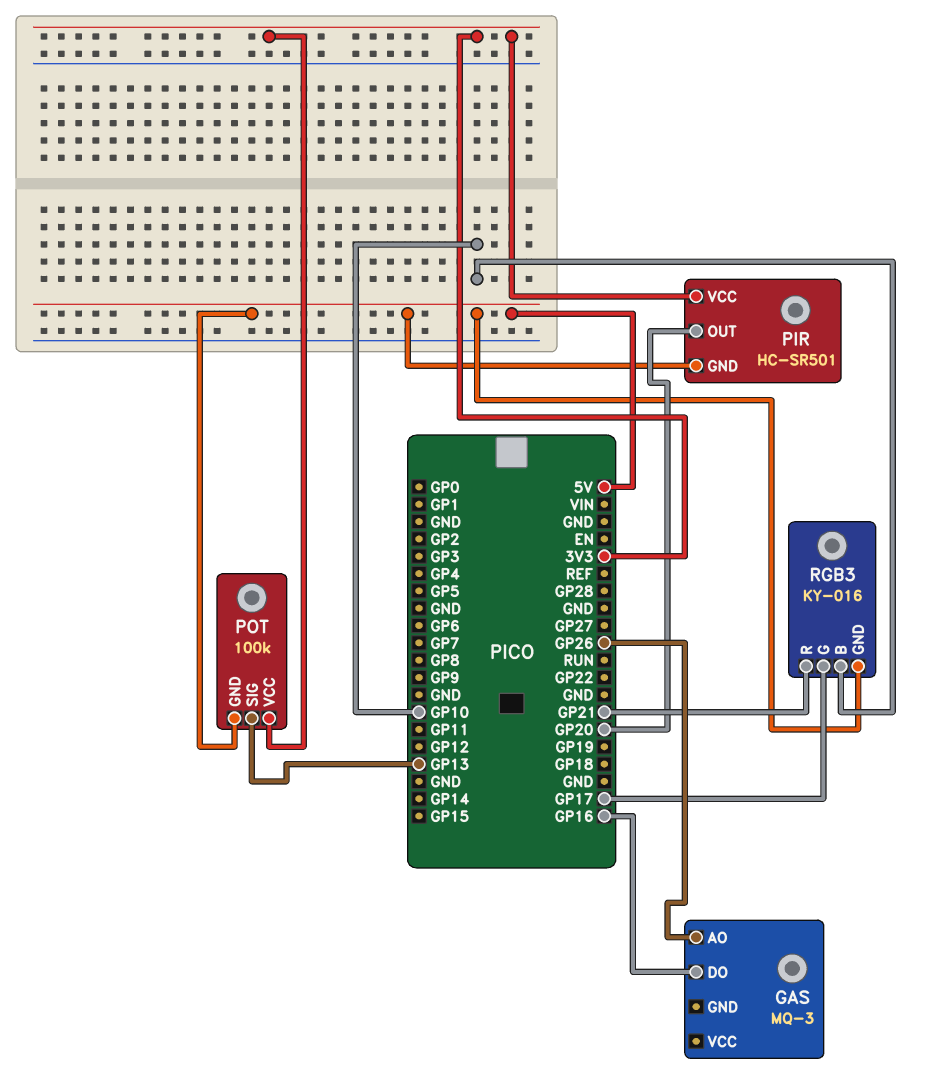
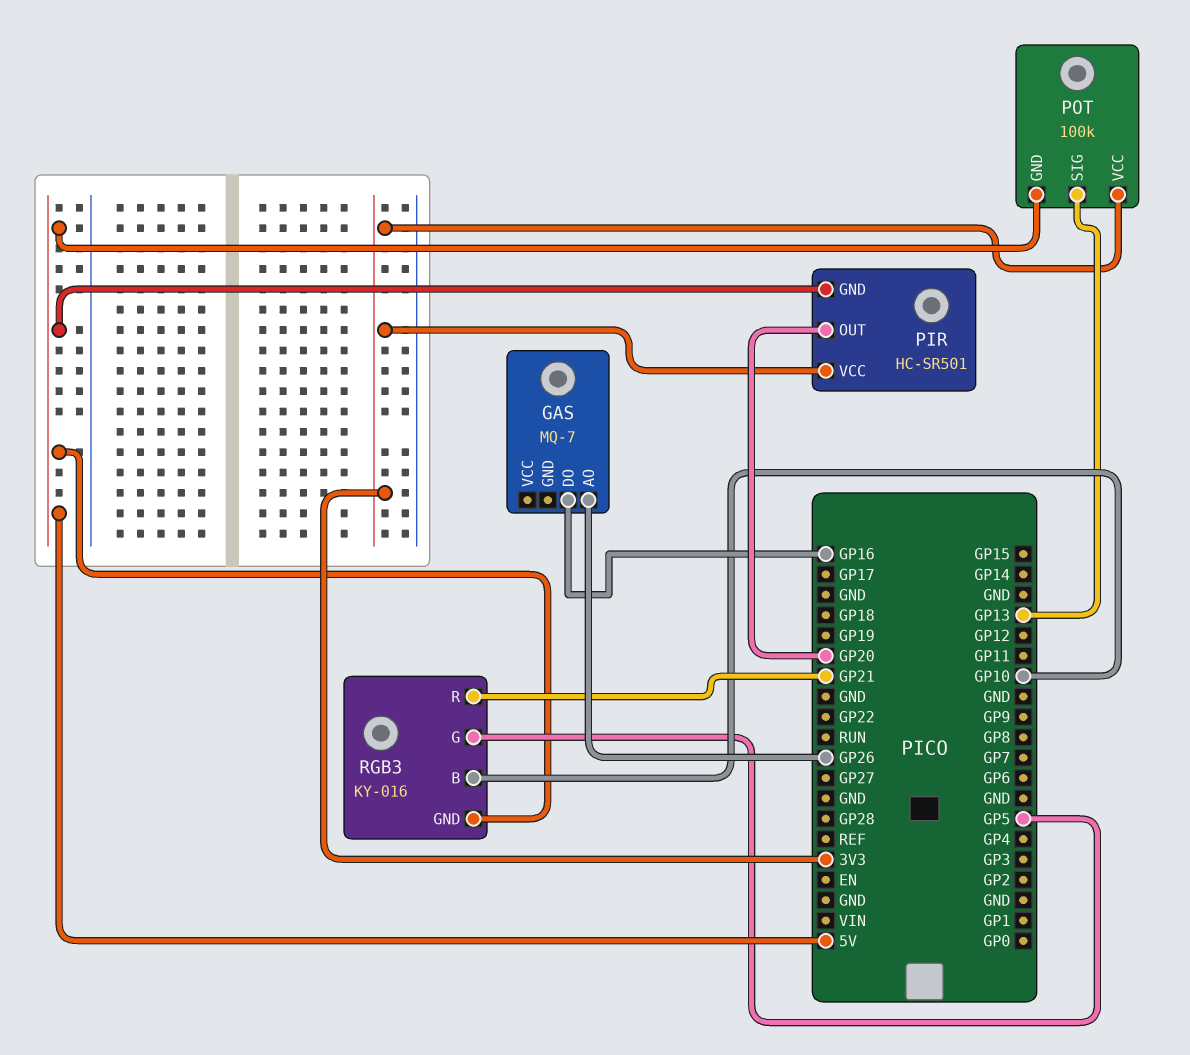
GAS: MQ-3 -> MQ-7
RGB3 pin G: GP17 -> GP5

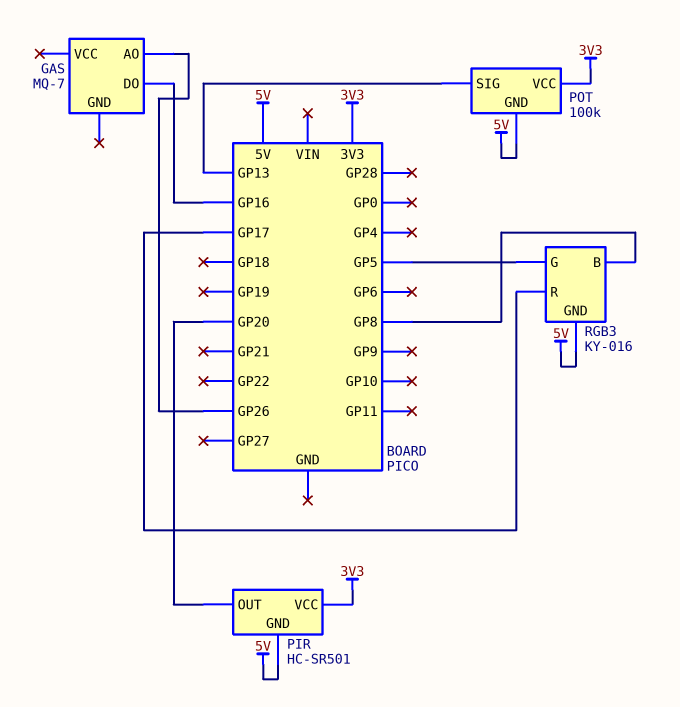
RGB3 pin B: GP10 -> GP8
RGB3 pin R: GP21 -> GP17

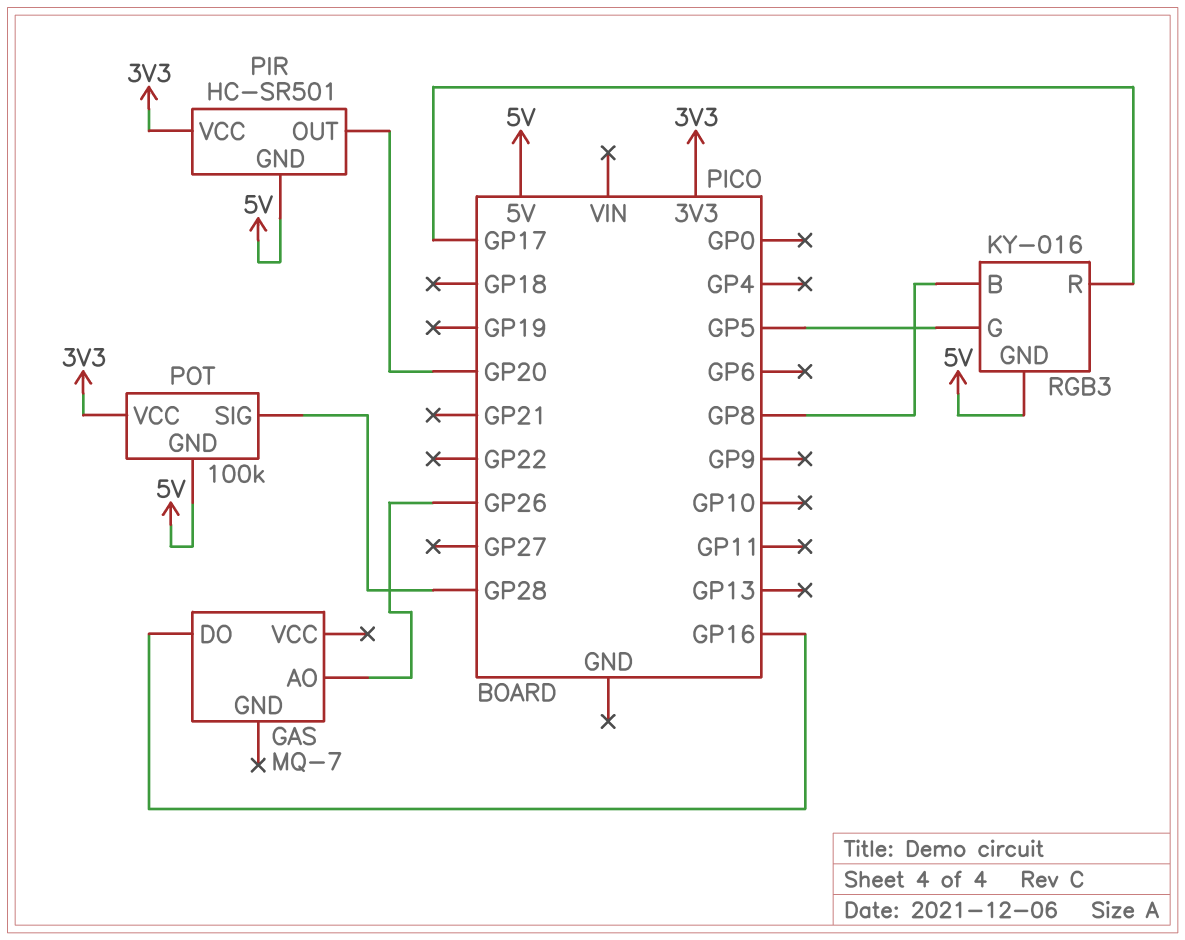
POT pin SIG: GP13 -> GP28

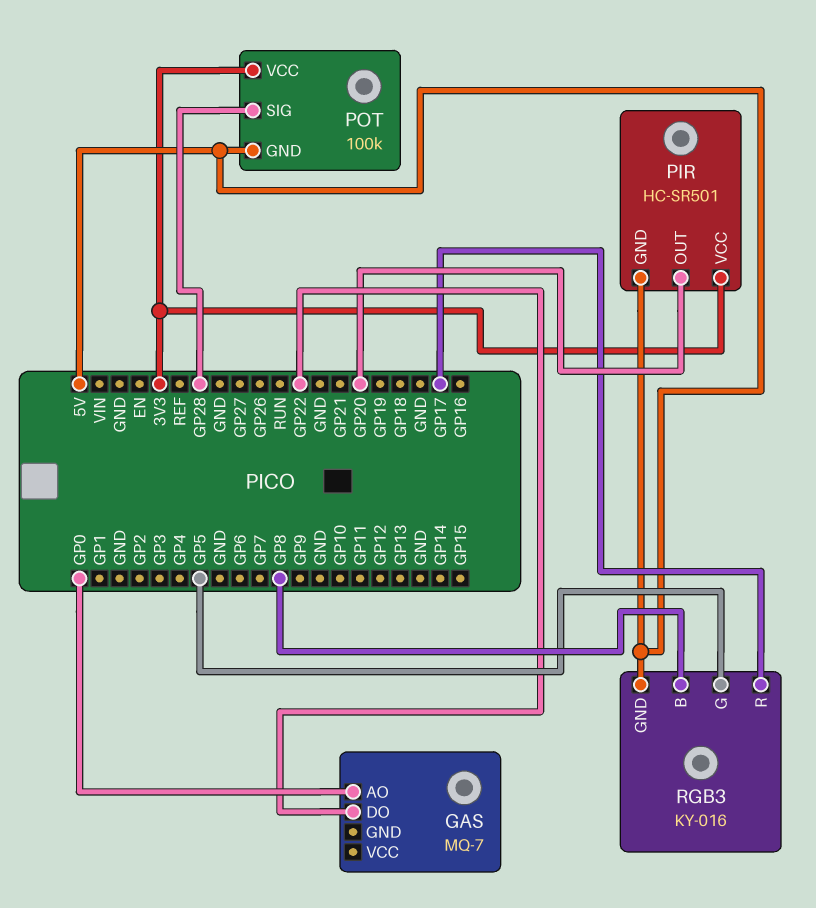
GAS pin AO: GP26 -> GP0
GAS pin DO: GP16 -> GP22

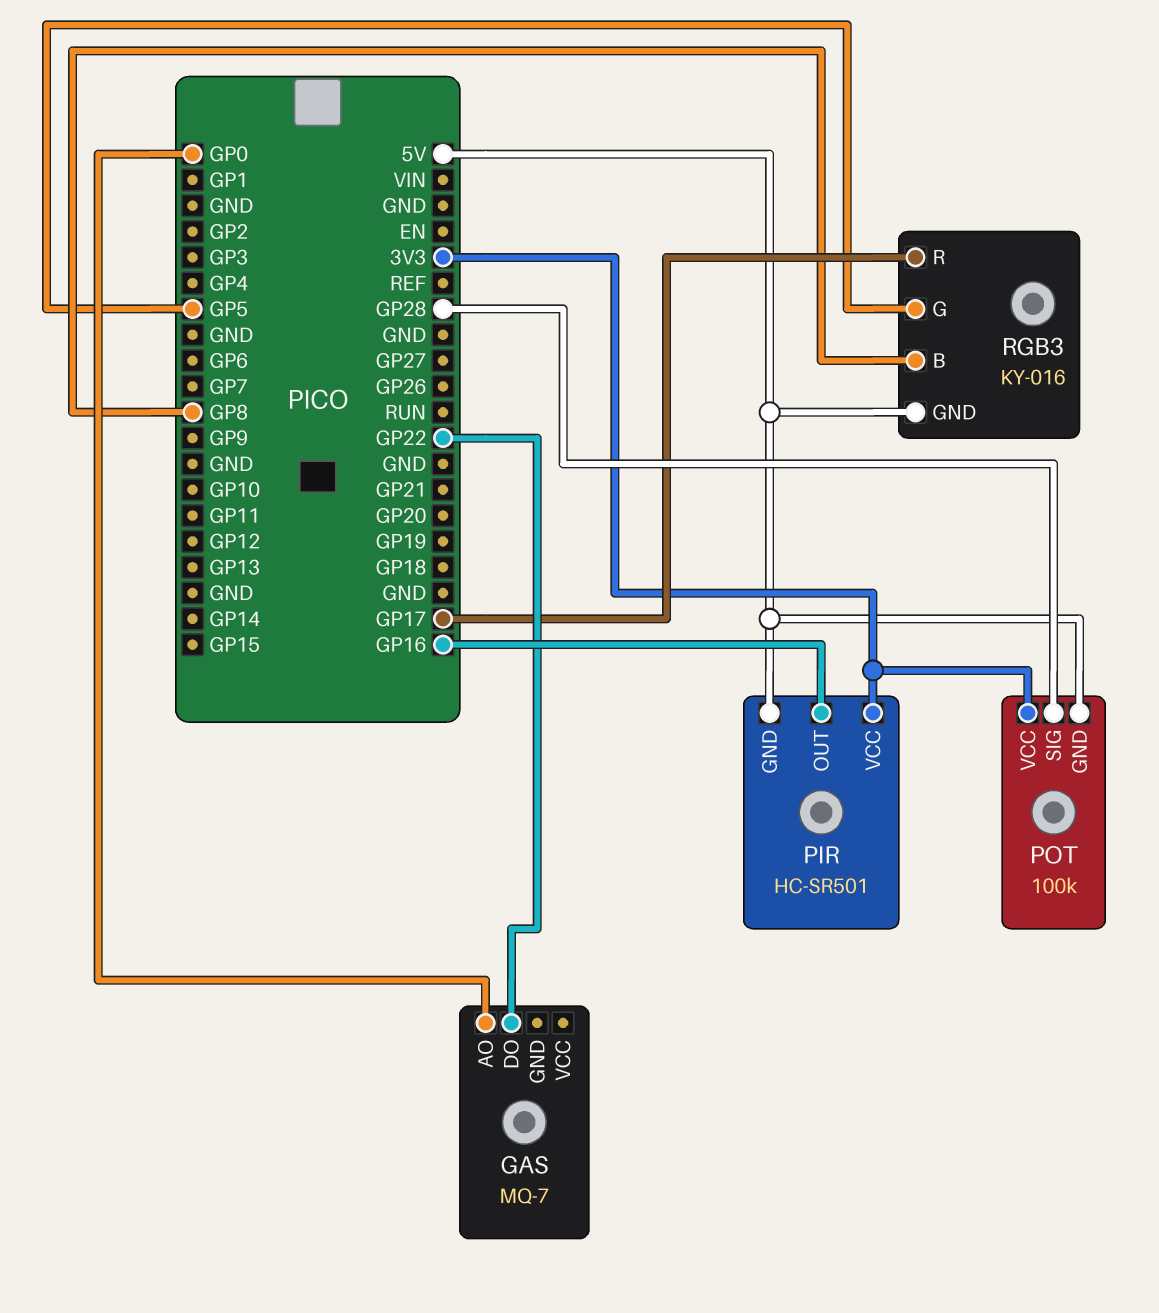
PIR pin OUT: GP20 -> GP16

